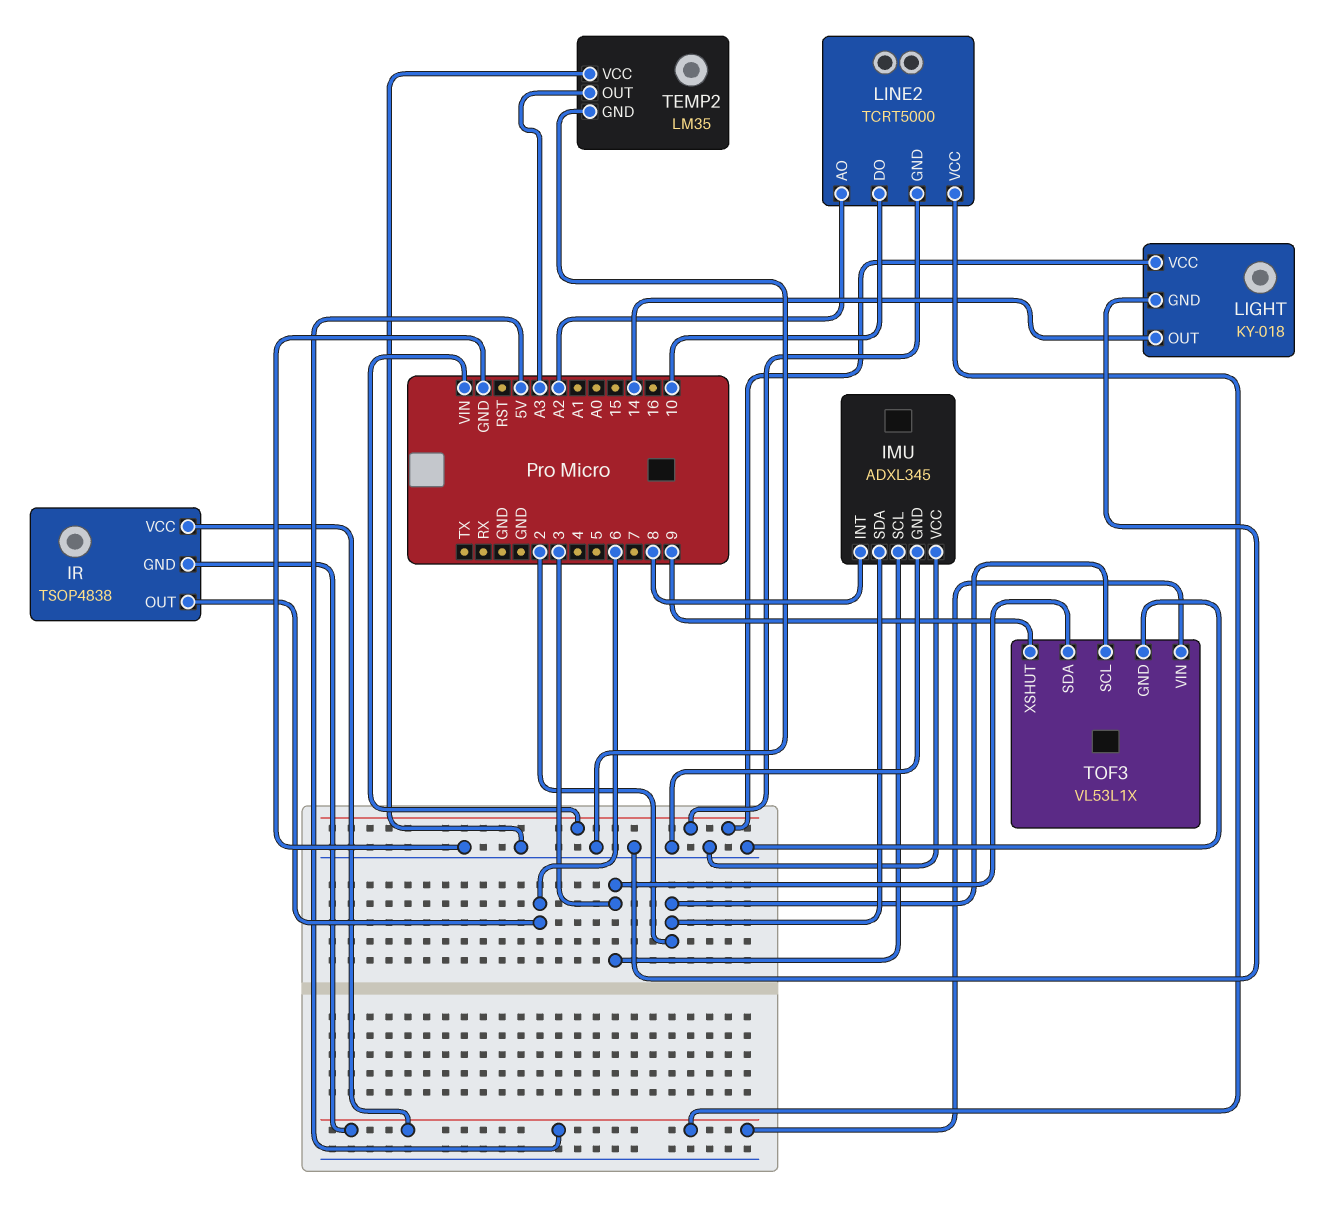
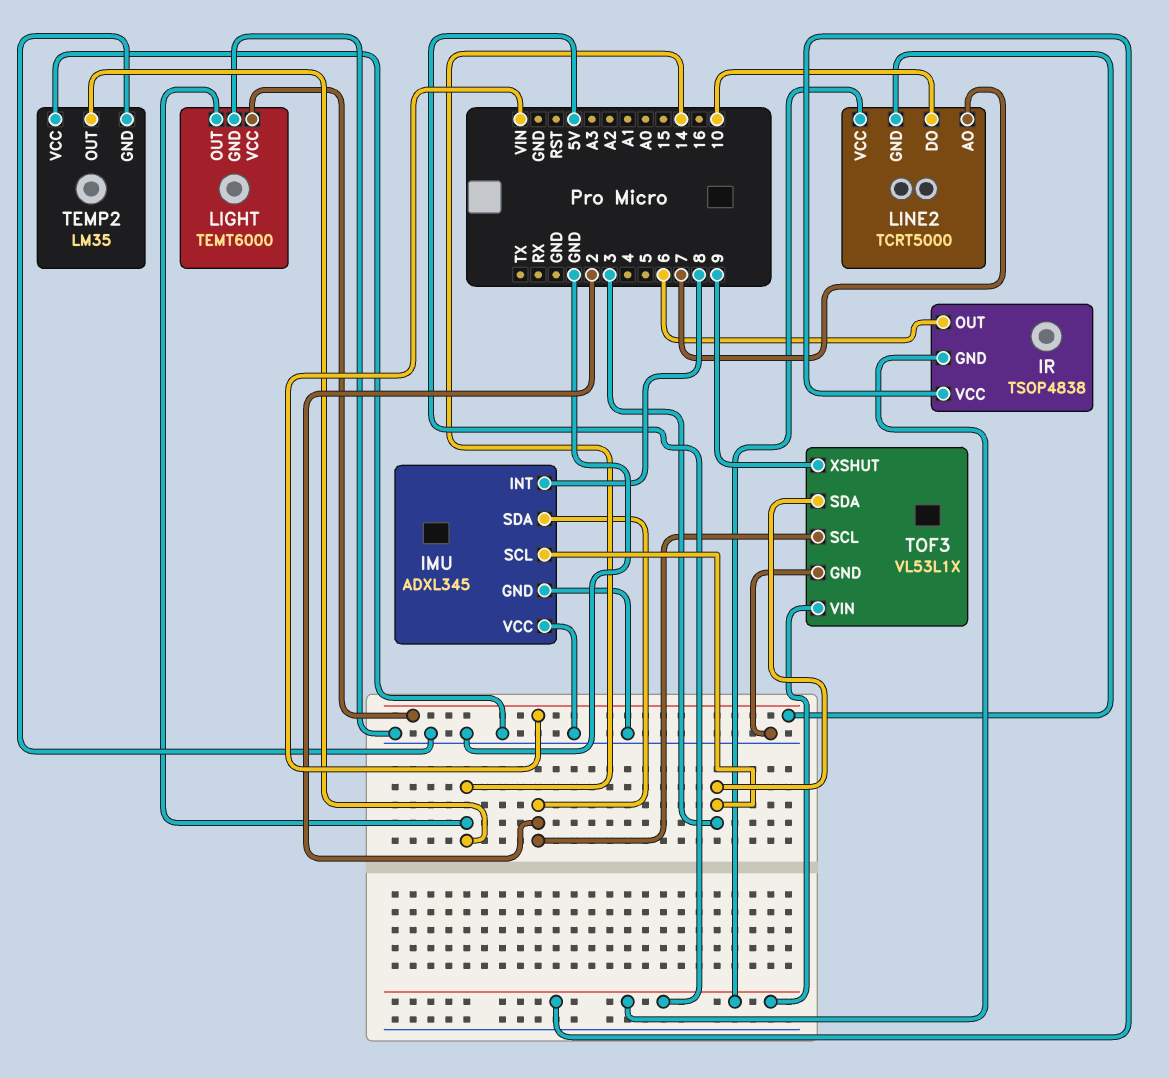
LIGHT: KY-018 -> TEMT6000
LINE2 pin AO: A2 -> 7
TEMP2 pin OUT: A3 -> 14

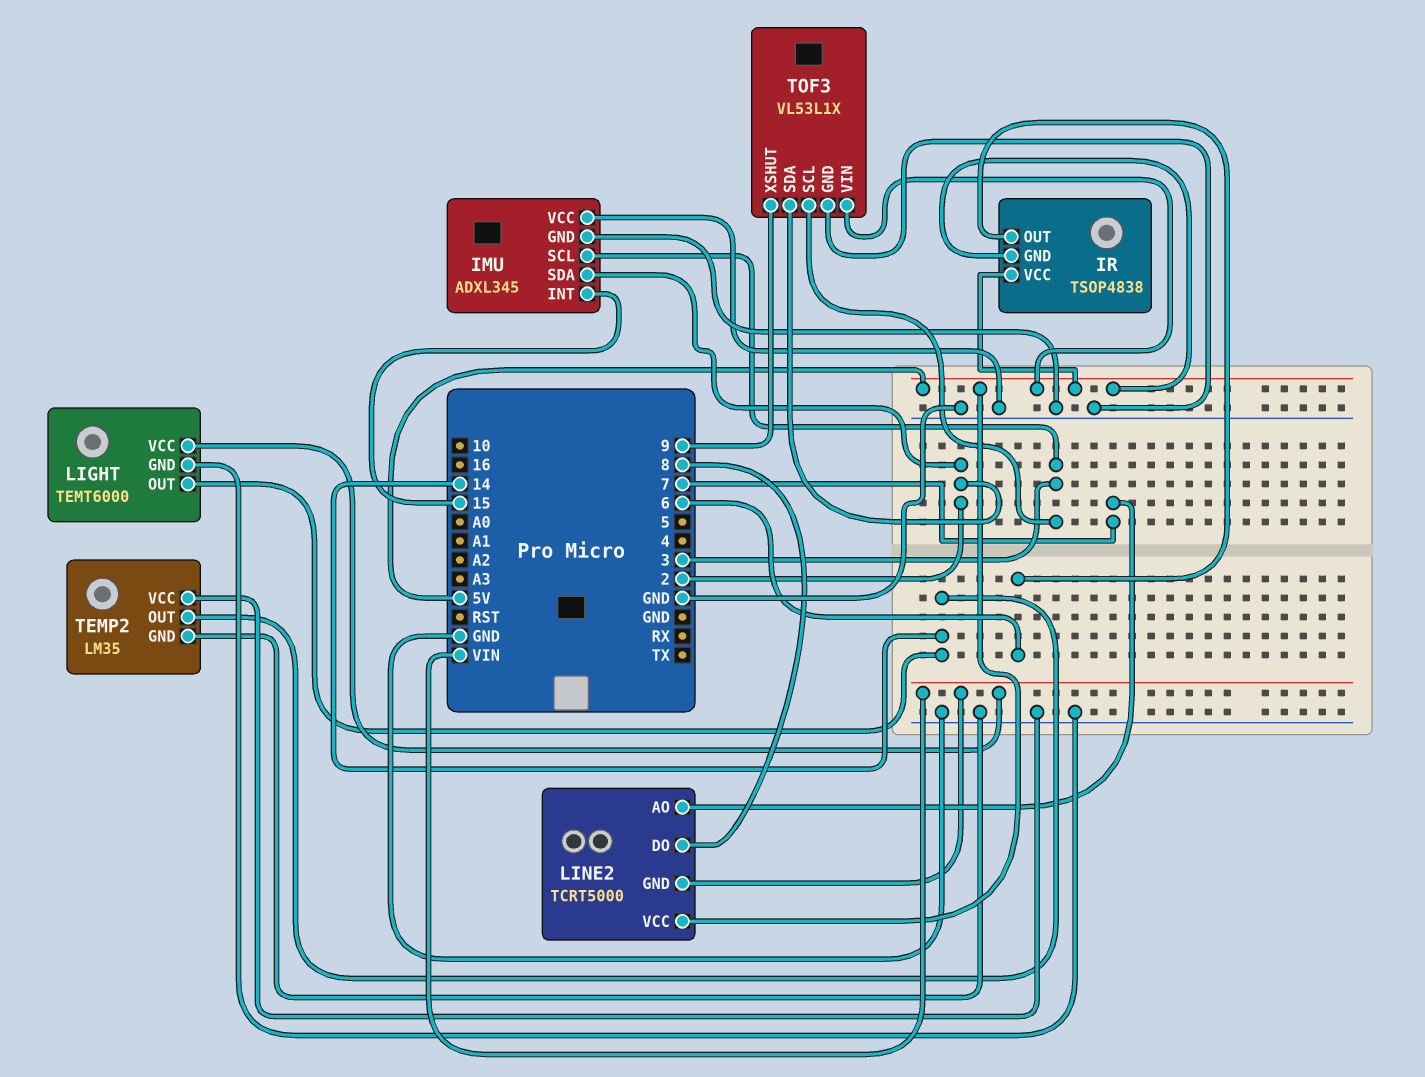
IMU pin INT: 8 -> 15
LINE2 pin DO: 10 -> 8
TOF3 pin SCL: 2 -> 3
TOF3 pin SDA: 3 -> 2

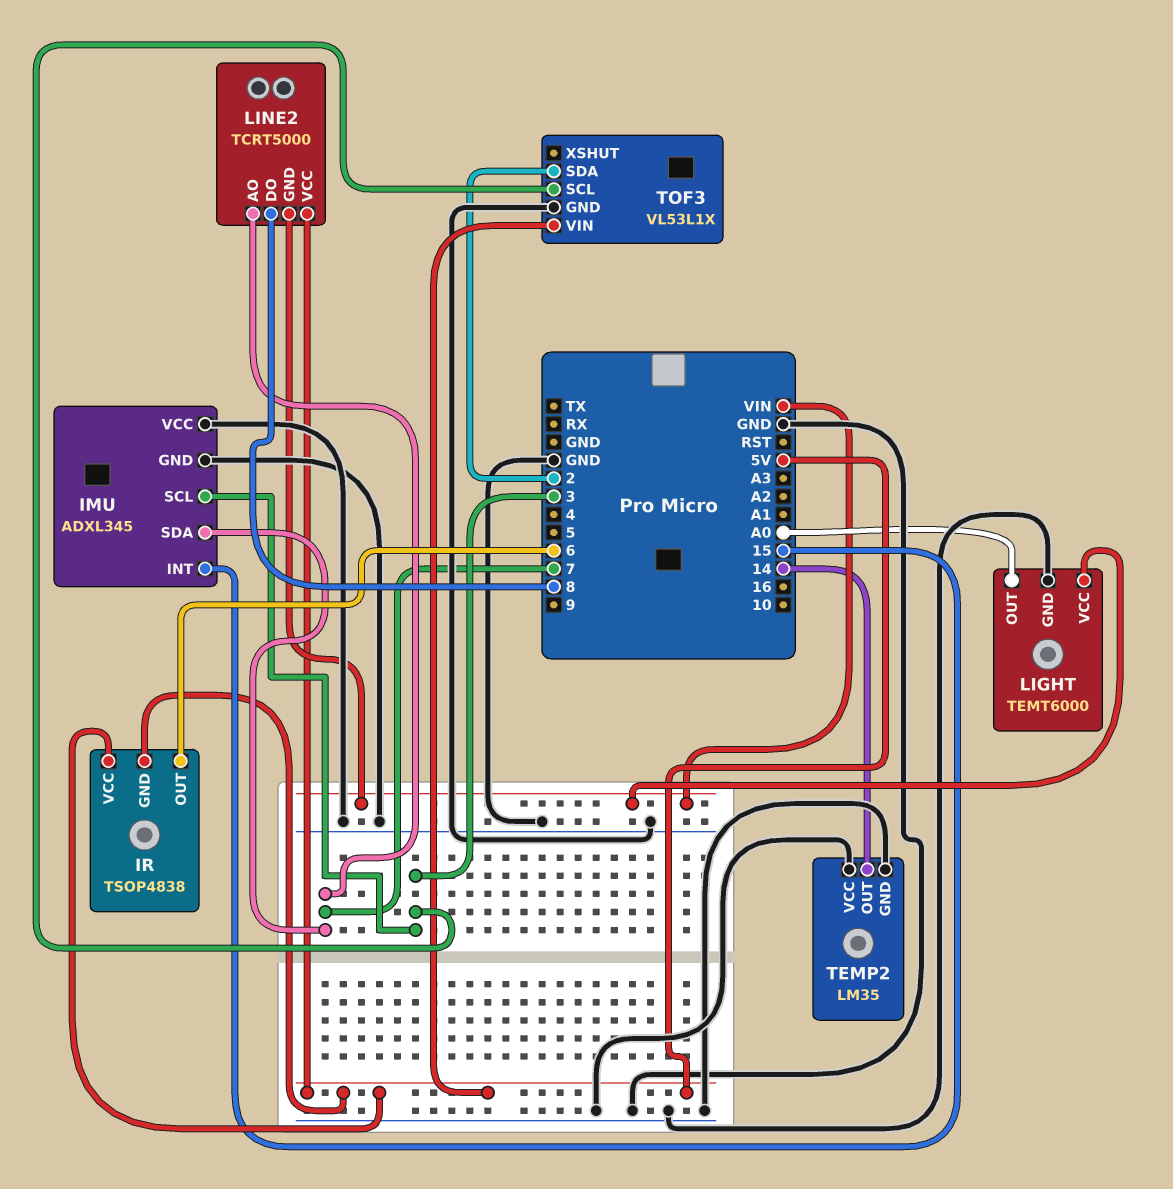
IMU pin SDA: 2 -> 7
LIGHT pin OUT: 14 -> A0
TOF3 pin XSHUT: 9 -> none

